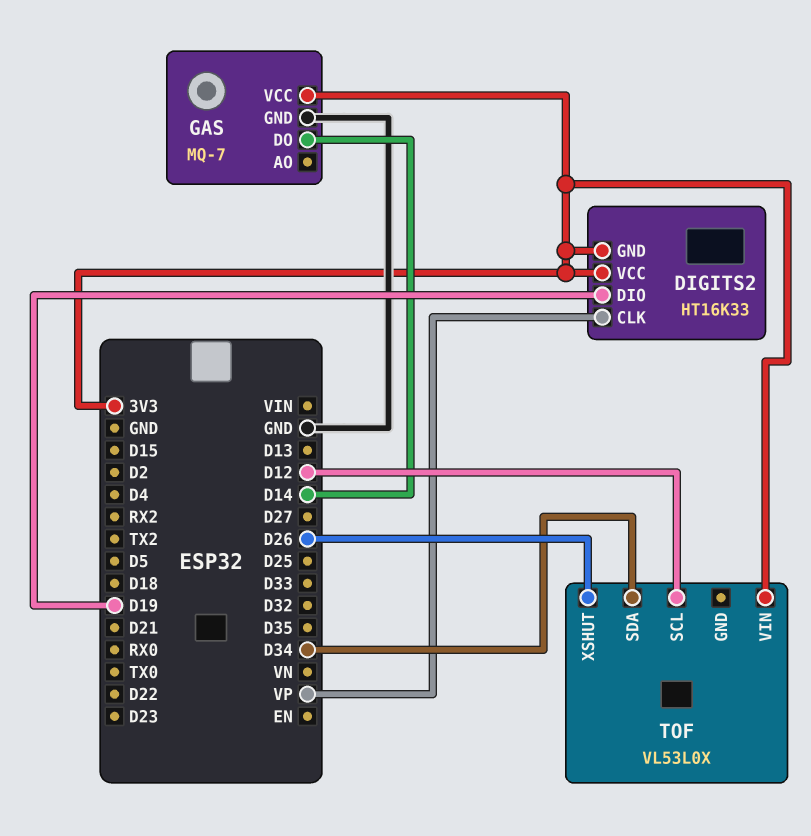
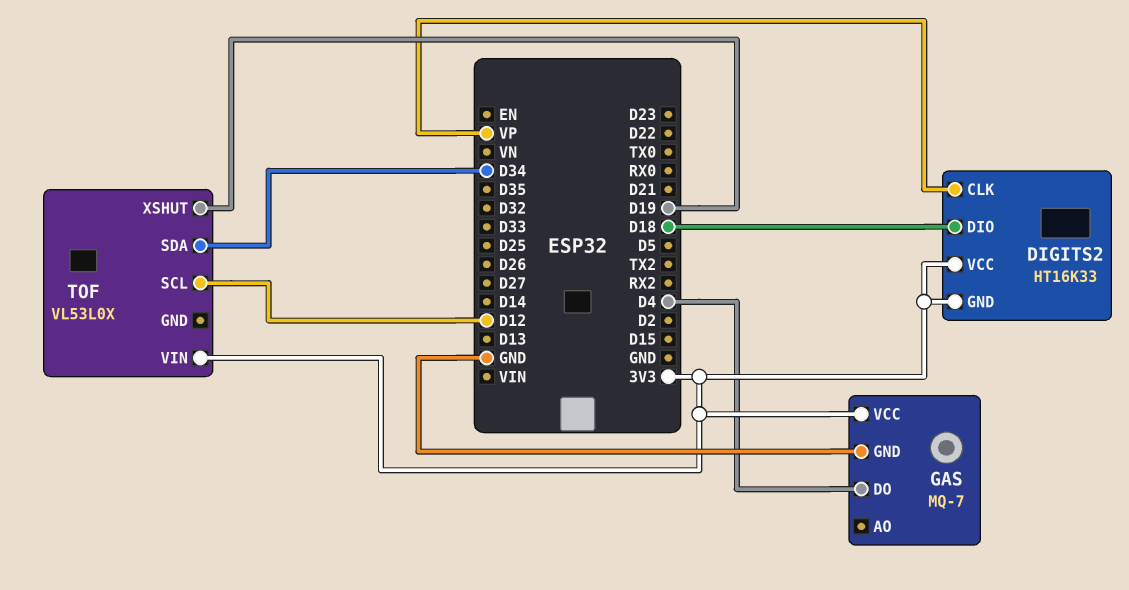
DIGITS2 pin DIO: D19 -> D18
GAS pin DO: D14 -> D4
TOF pin XSHUT: D26 -> D19

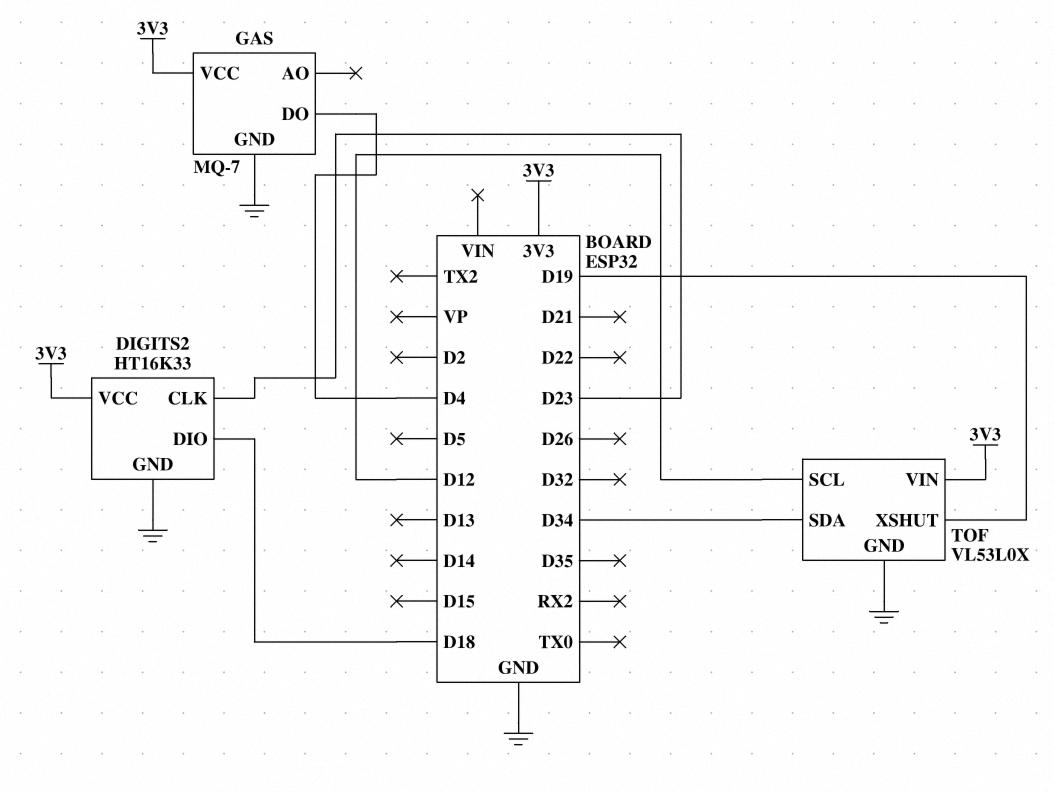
DIGITS2 pin CLK: VP -> D23
DIGITS2 pin GND: 3V3 -> GND
TOF pin GND: none -> GND

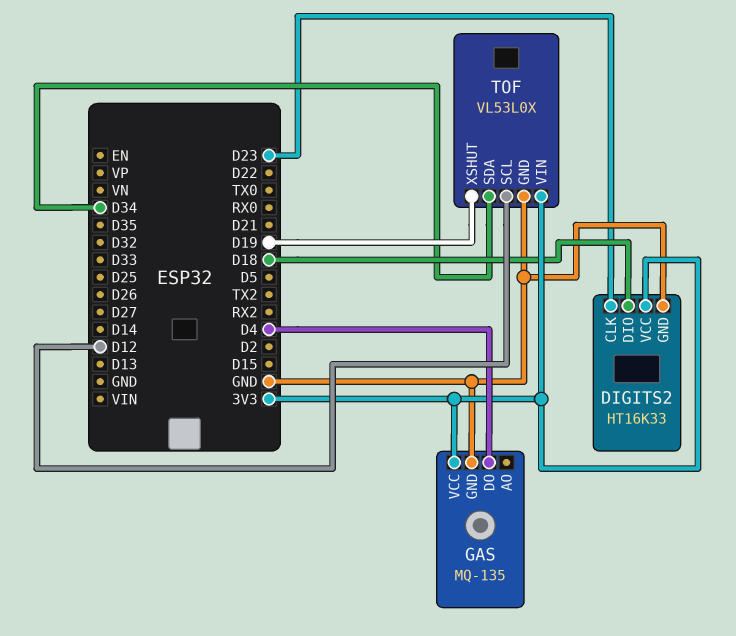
GAS: MQ-7 -> MQ-135

